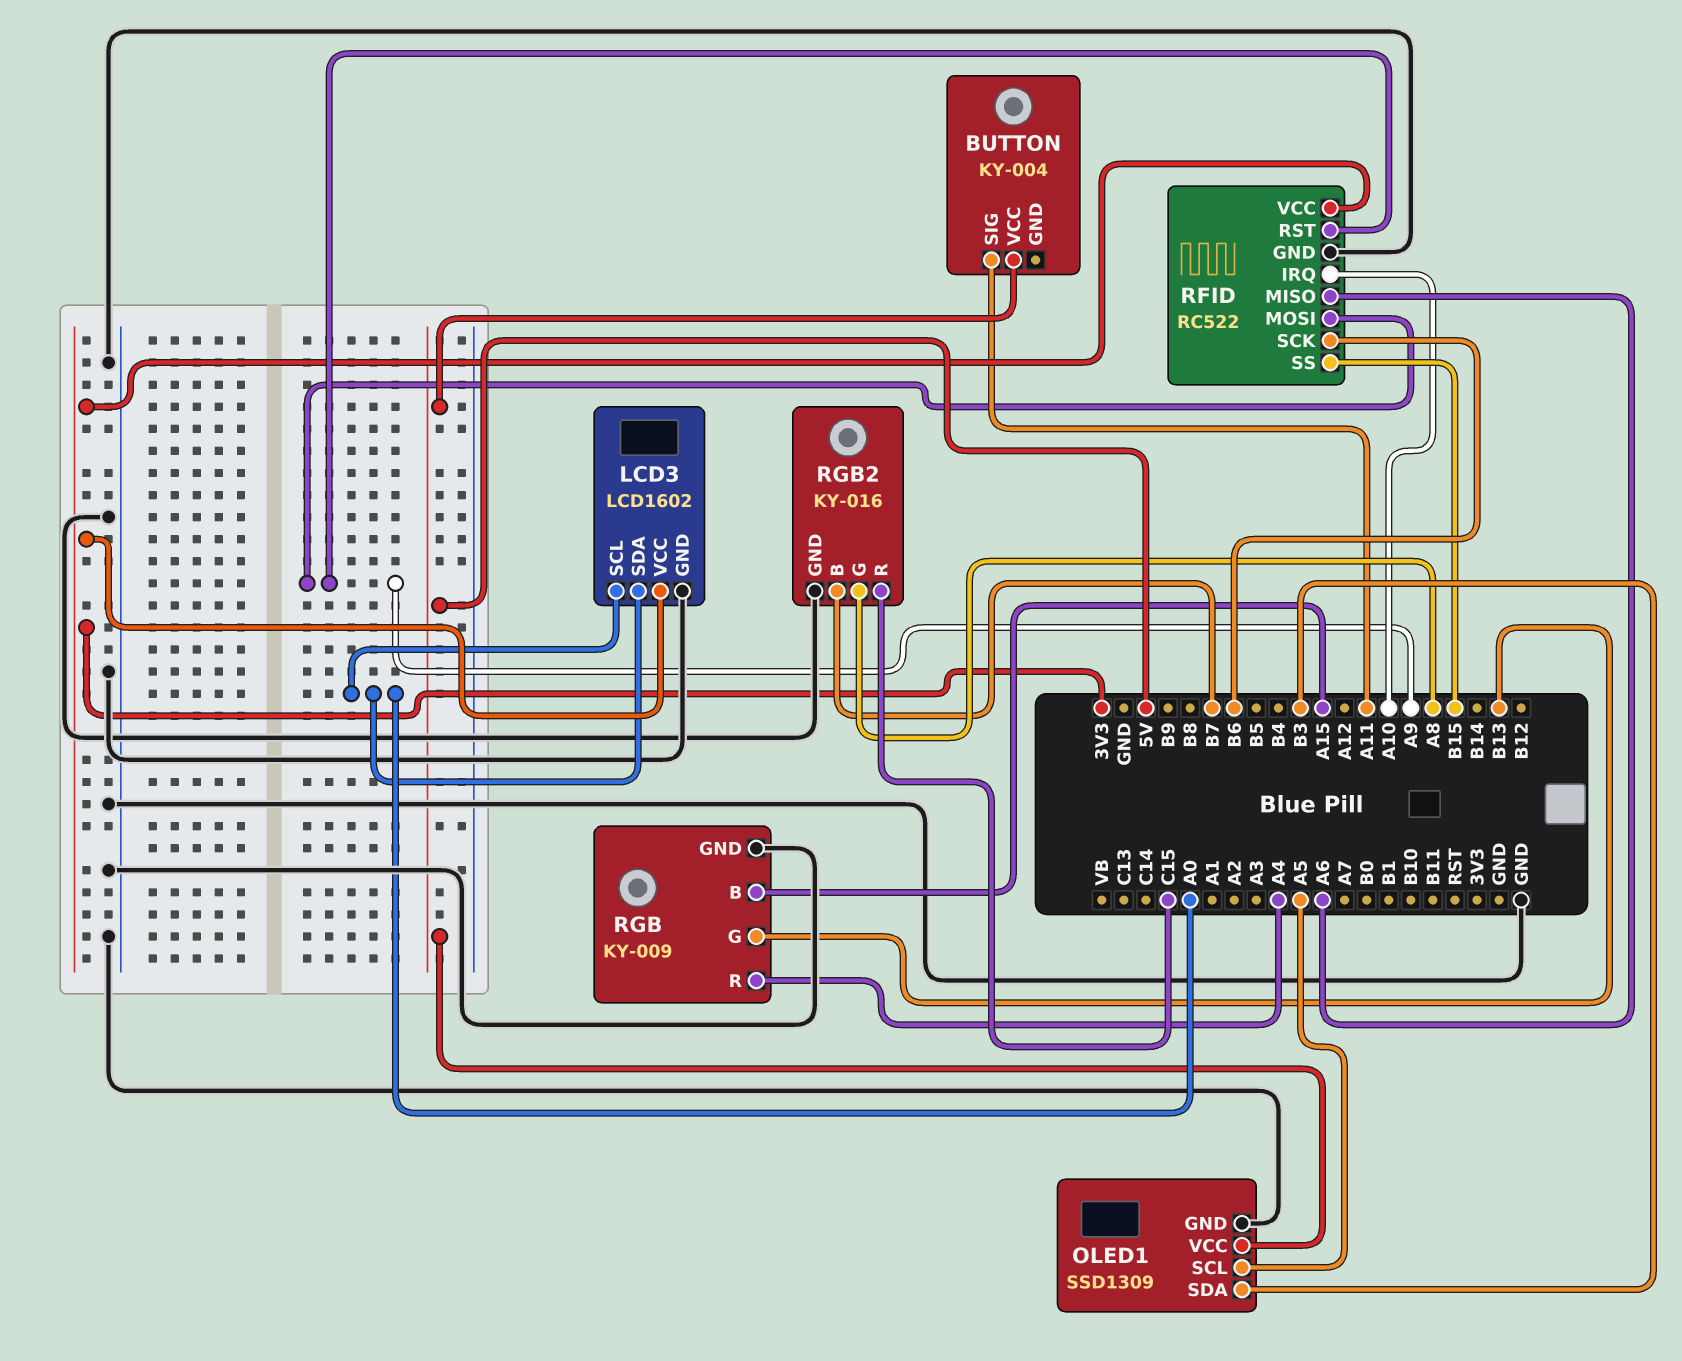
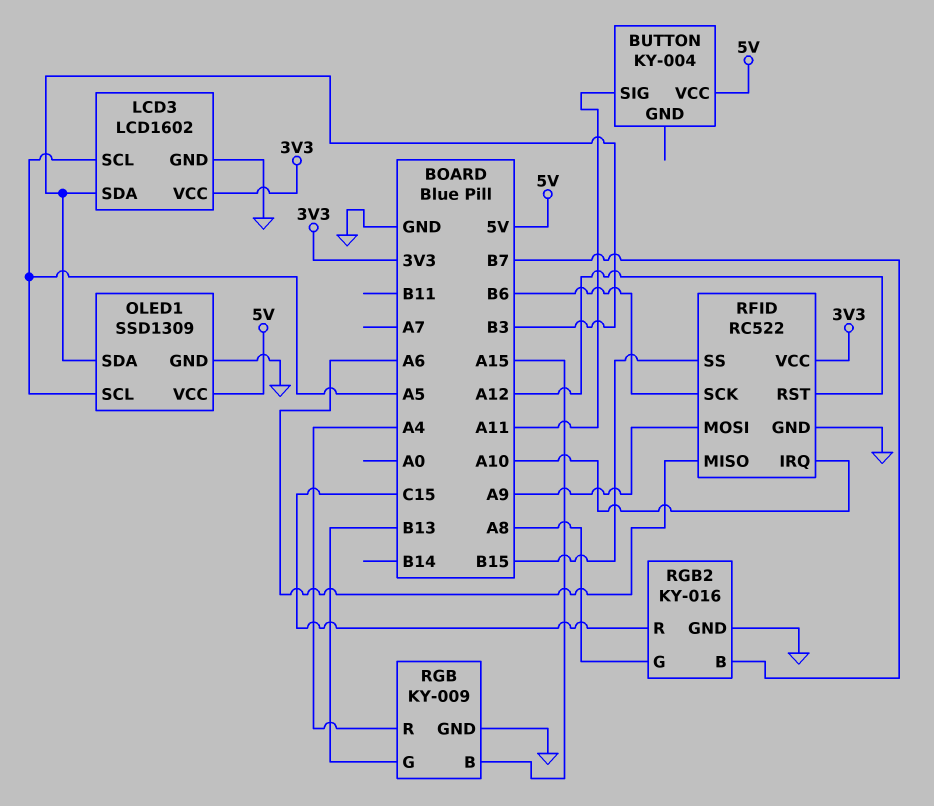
LCD3 pin SCL: A0 -> A5
LCD3 pin SDA: A0 -> B3
RFID pin RST: A9 -> A12

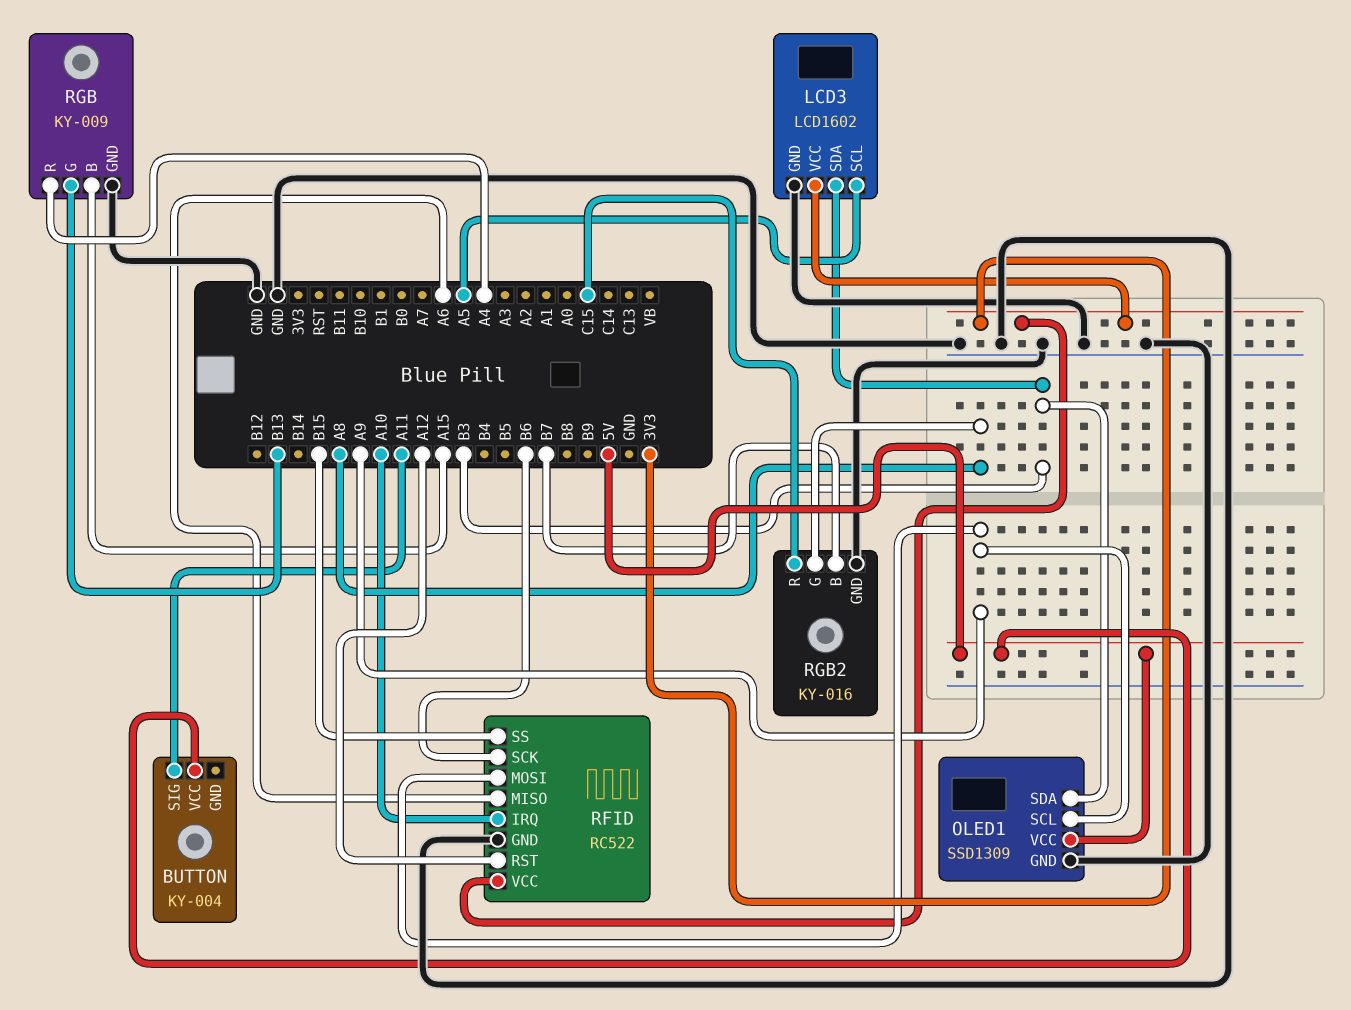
OLED1 pin SCL: A5 -> A9

